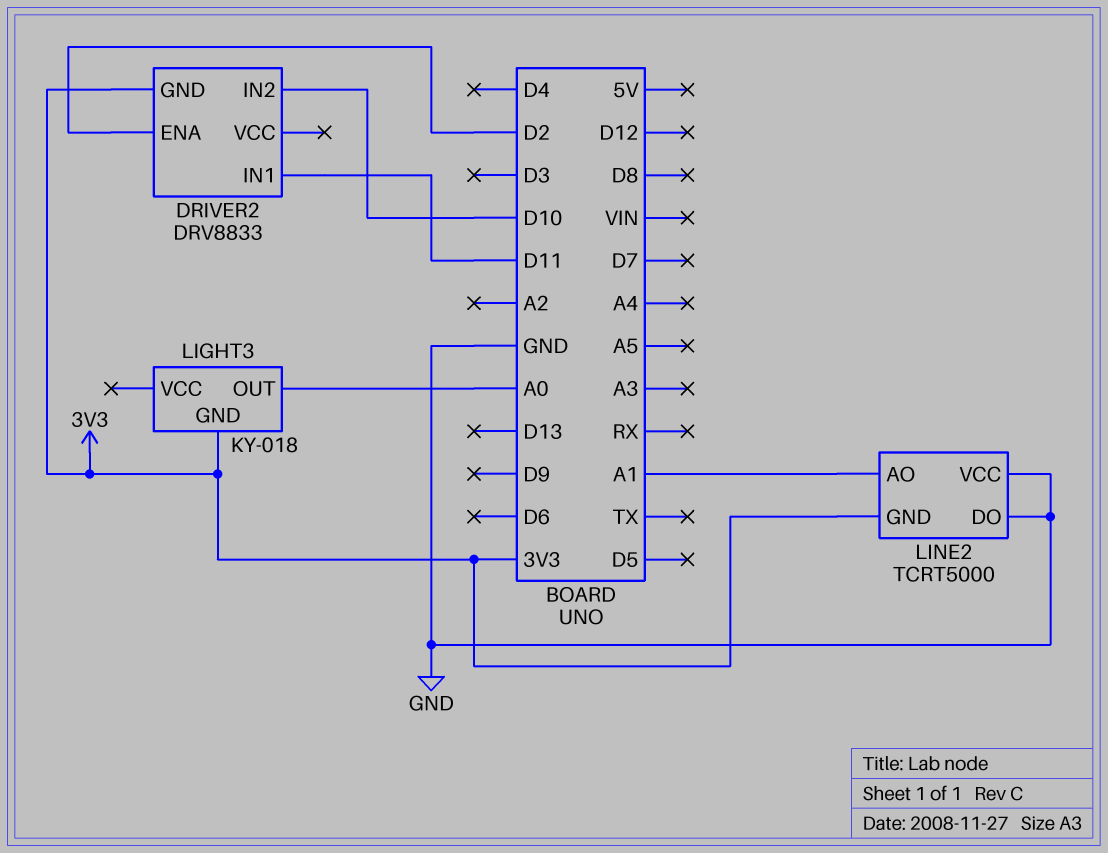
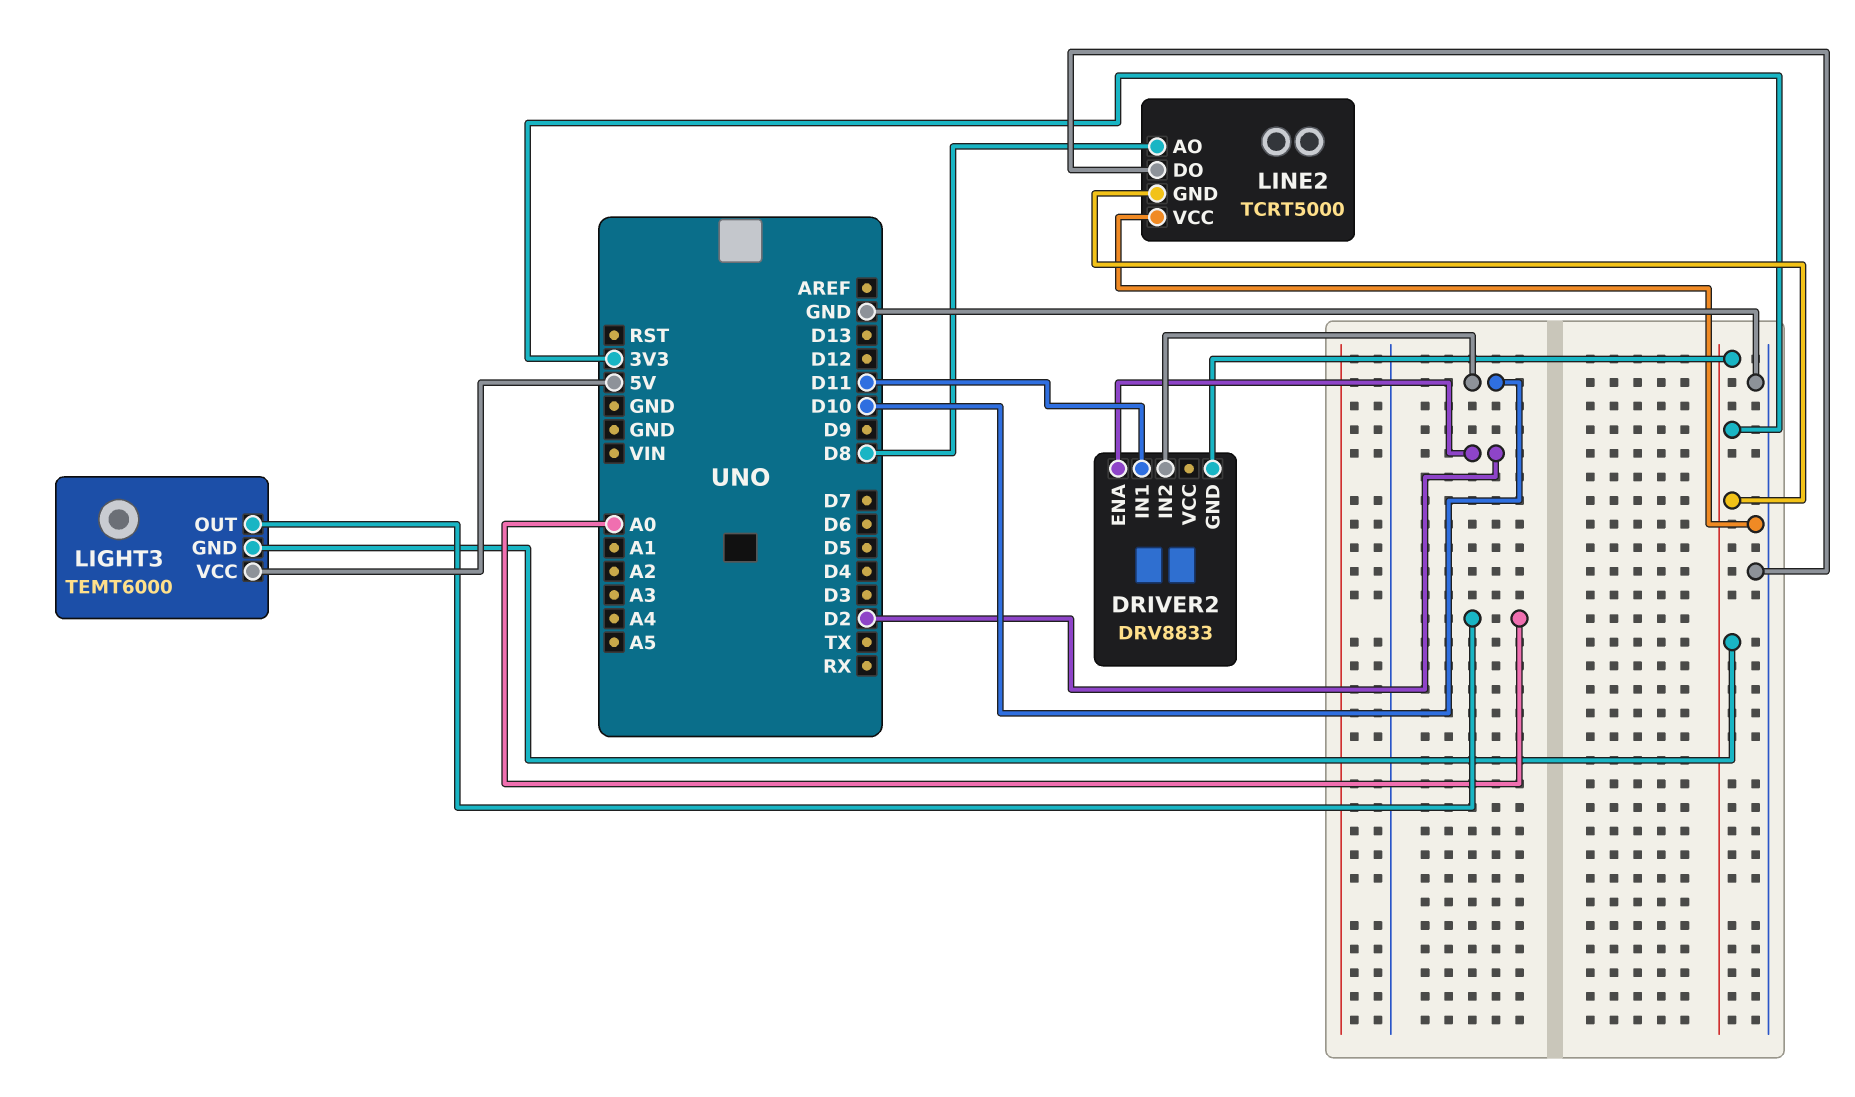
LIGHT3: KY-018 -> TEMT6000
LIGHT3 pin VCC: none -> 5V
LINE2 pin AO: A1 -> D8

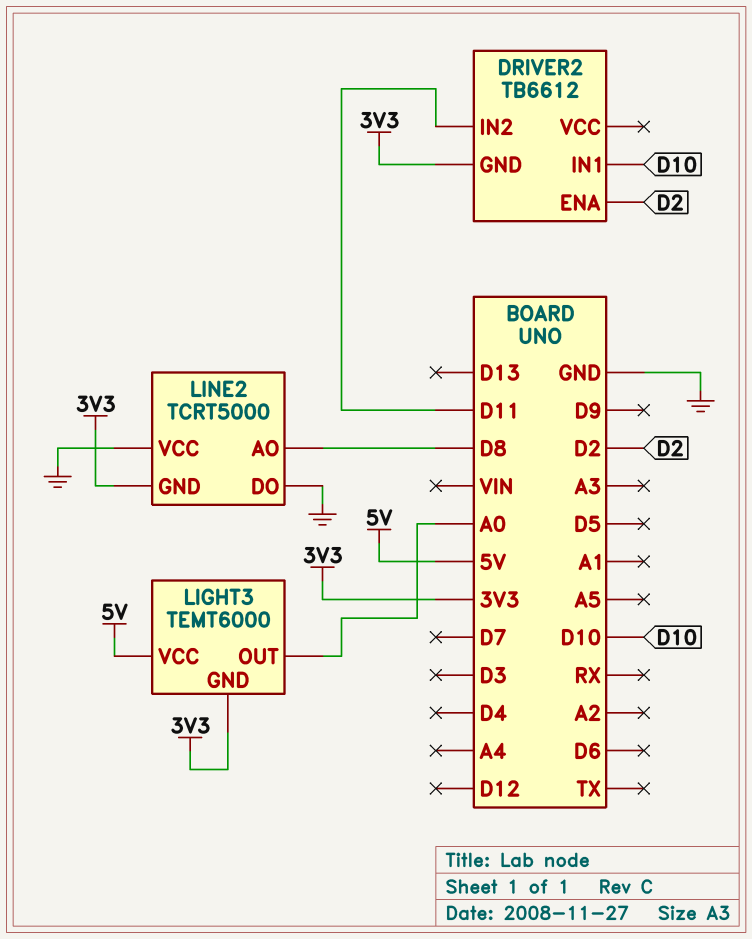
DRIVER2: DRV8833 -> TB6612
DRIVER2 pin IN1: D11 -> D10
DRIVER2 pin IN2: D10 -> D11

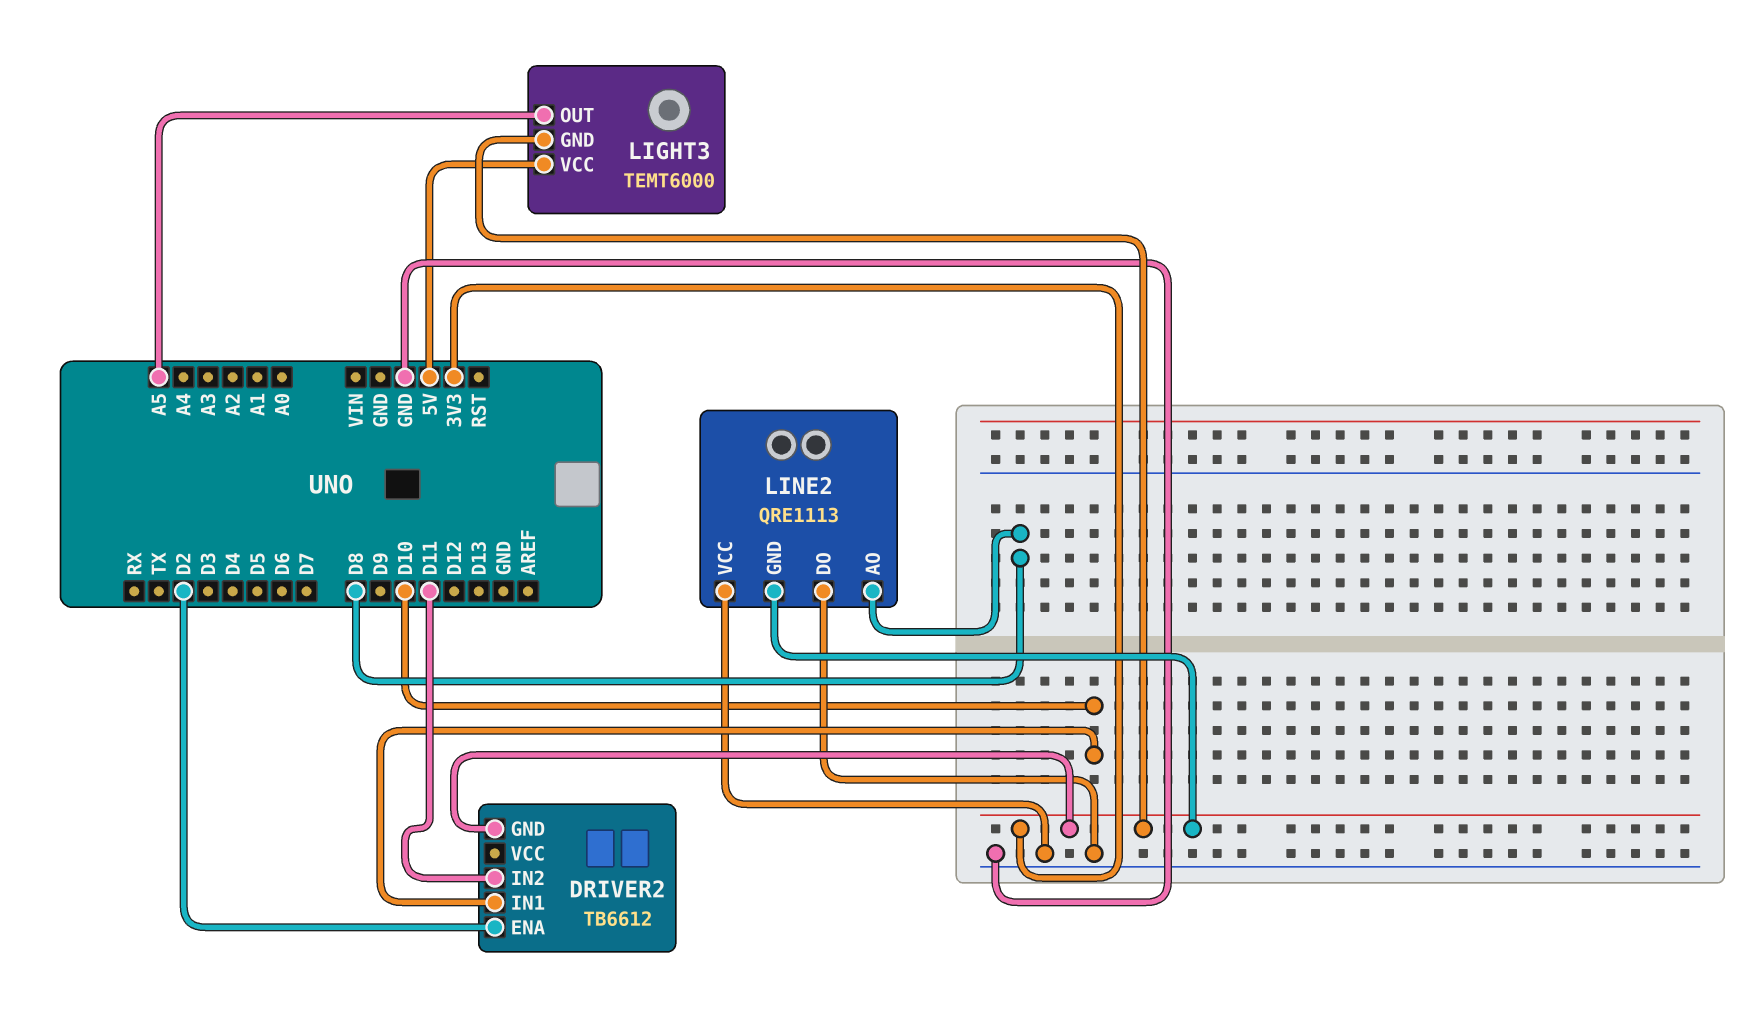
LIGHT3 pin OUT: A0 -> A5
LINE2: TCRT5000 -> QRE1113

